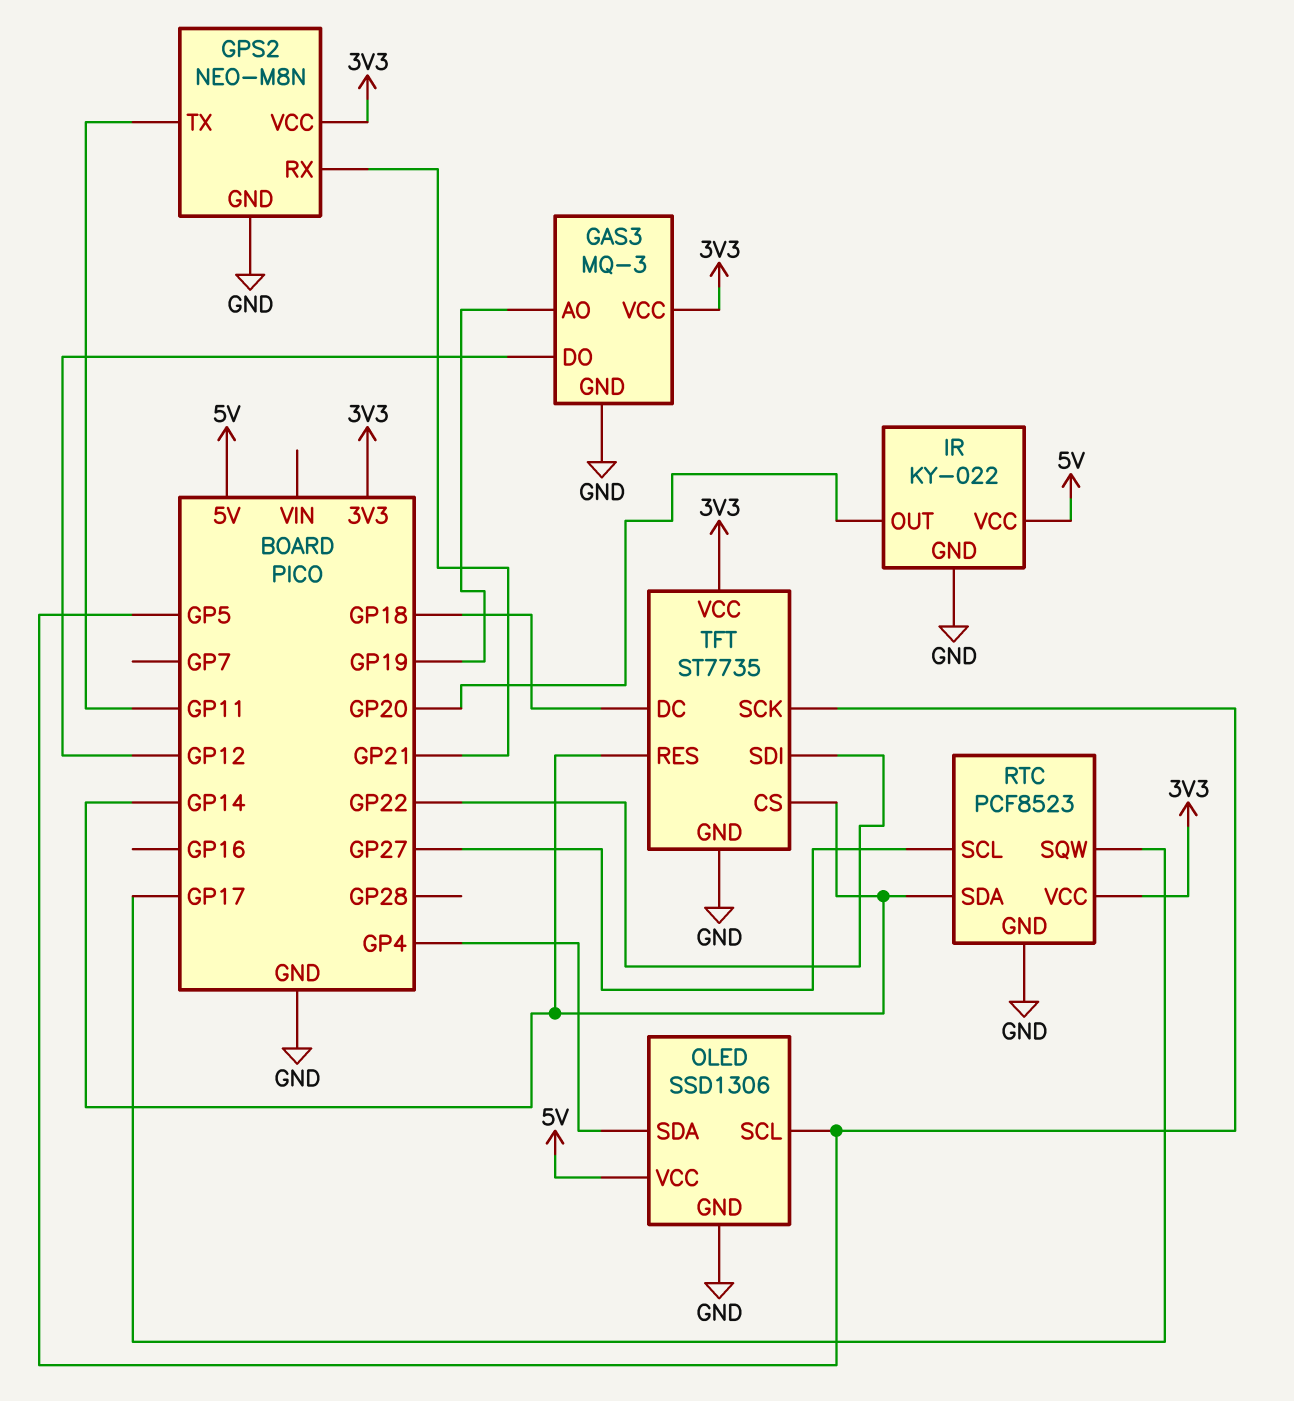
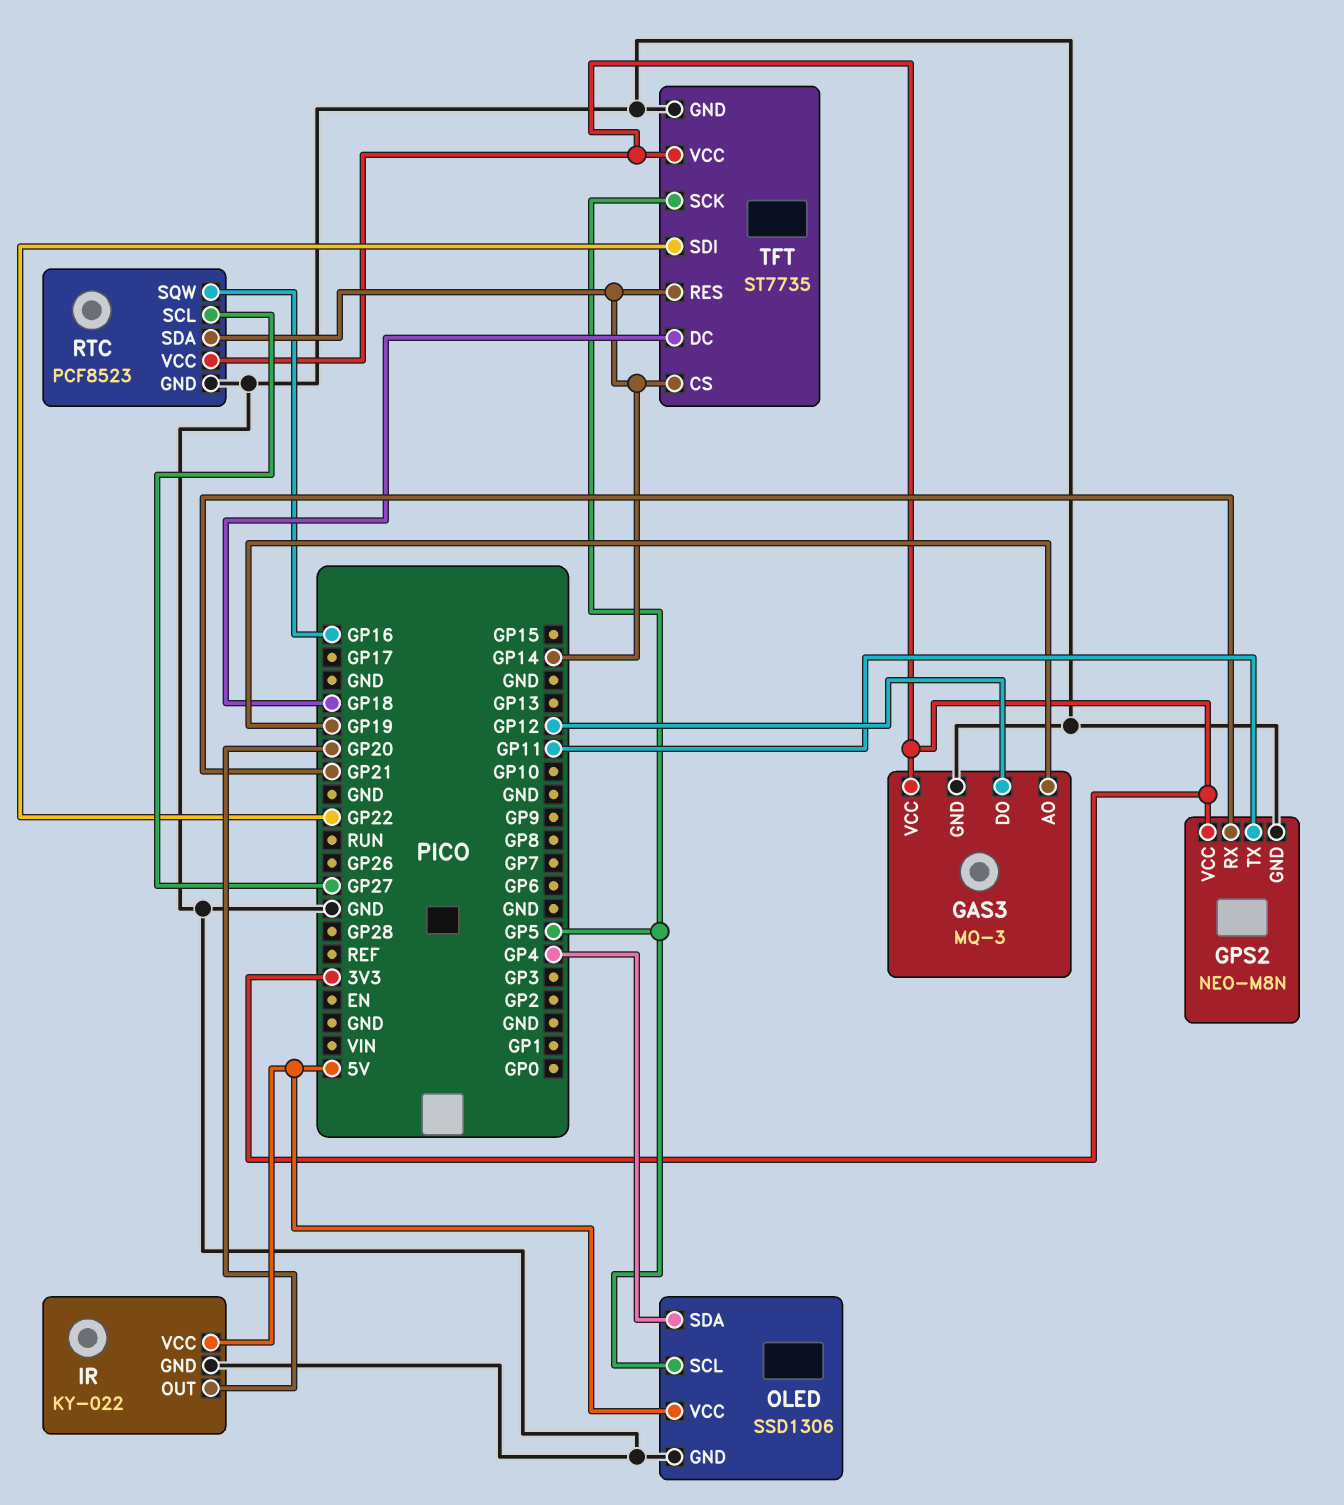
RTC pin SQW: GP17 -> GP16

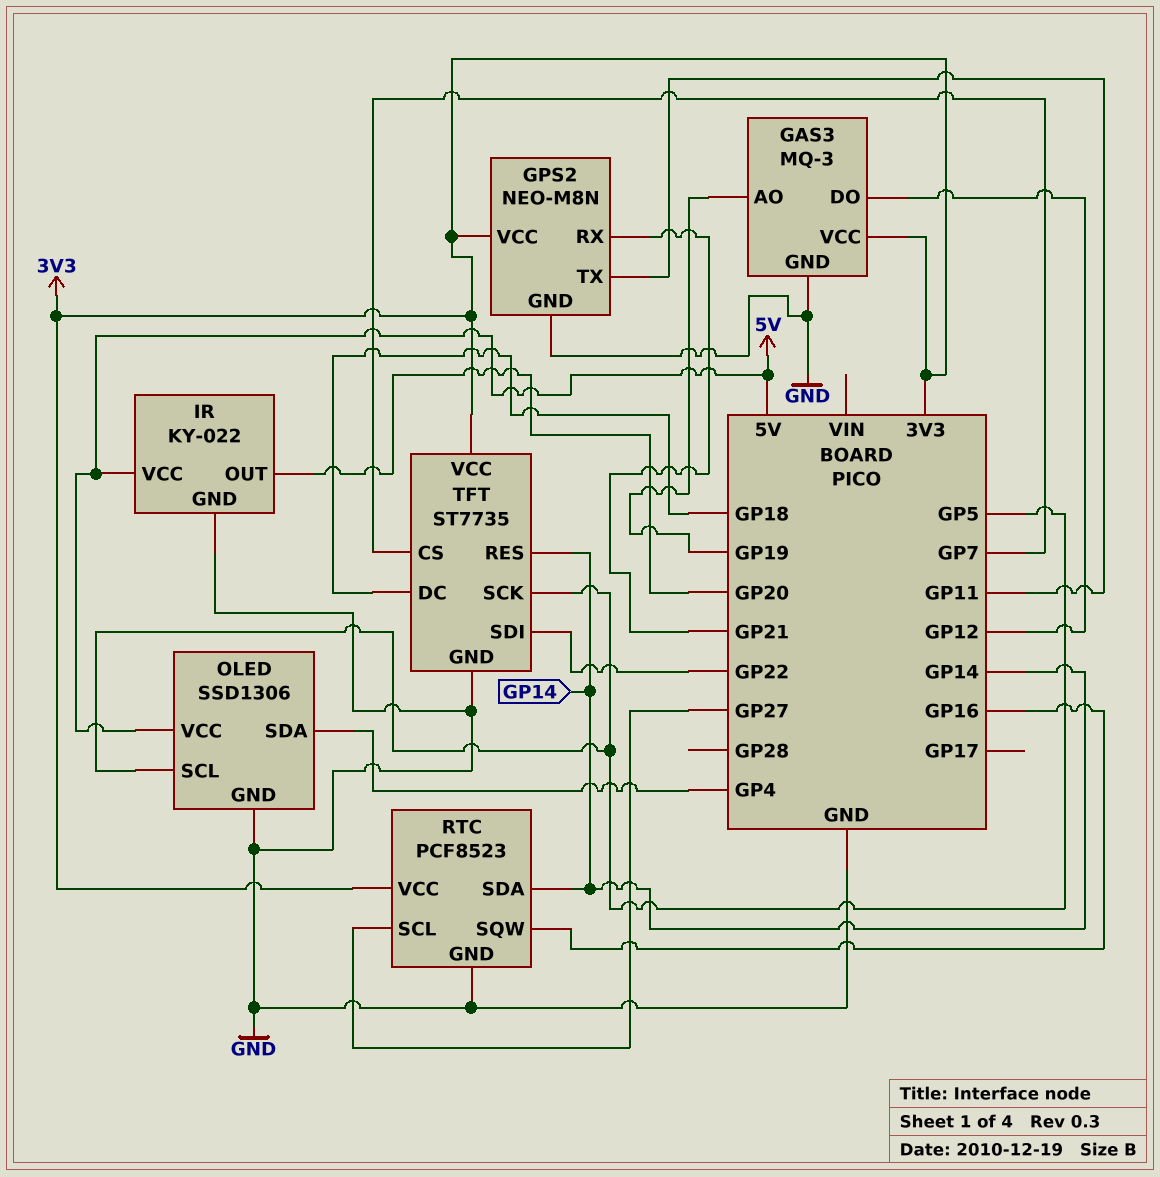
TFT pin CS: GP14 -> GP7

